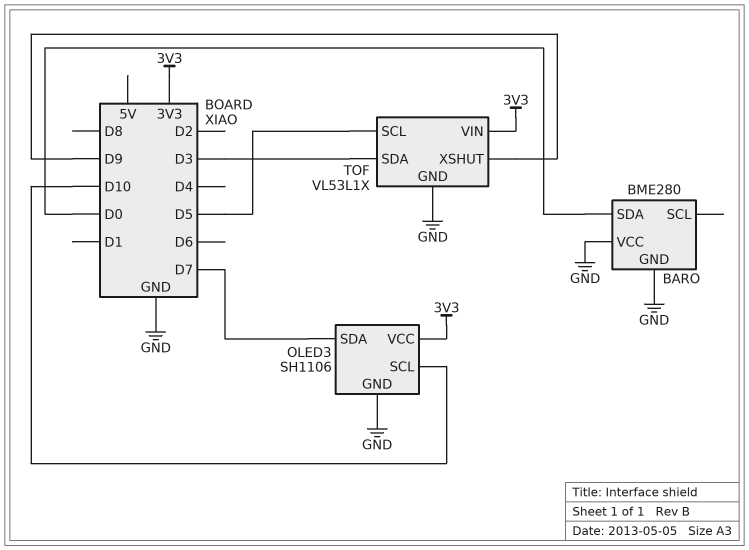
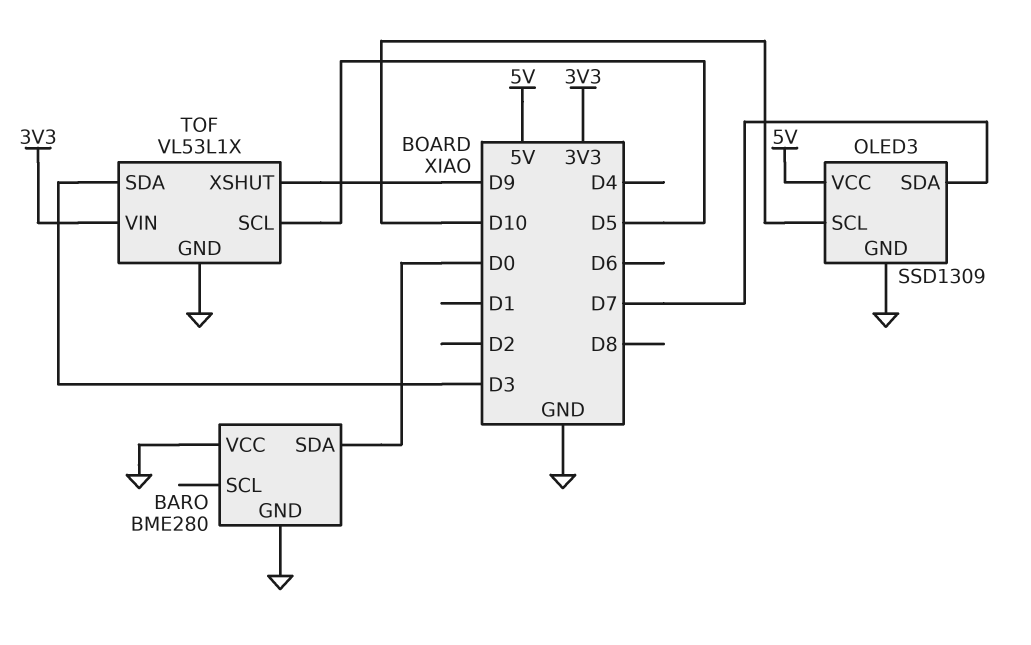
OLED3: SH1106 -> SSD1309
OLED3 pin VCC: 3V3 -> 5V

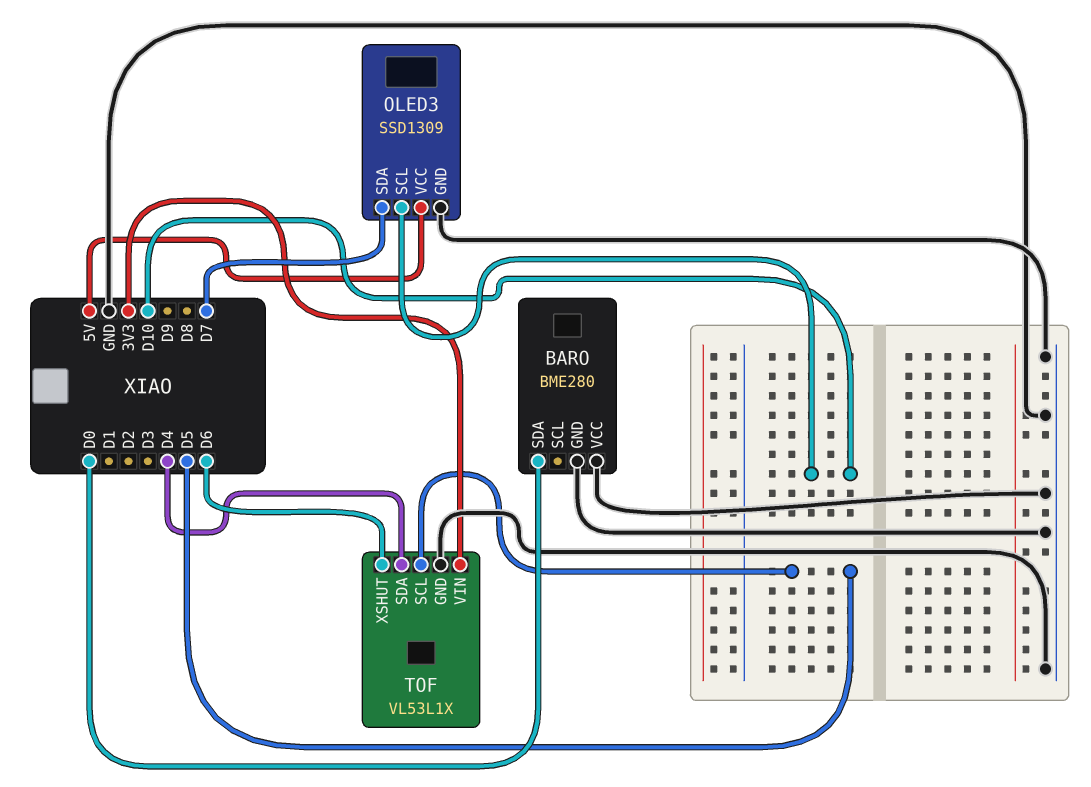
TOF pin SDA: D3 -> D4
TOF pin XSHUT: D9 -> D6

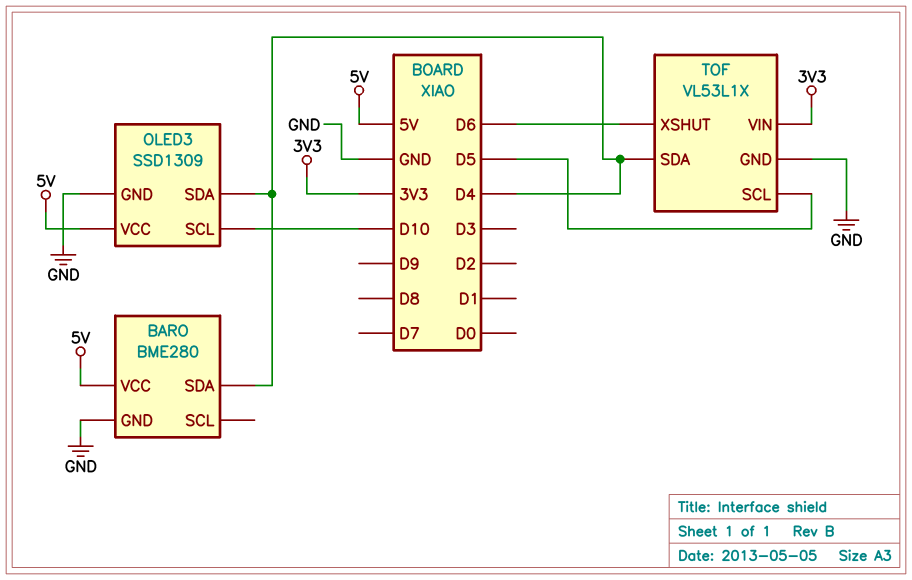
BARO pin SDA: D0 -> D4
BARO pin VCC: GND -> 5V
OLED3 pin SDA: D7 -> D4

